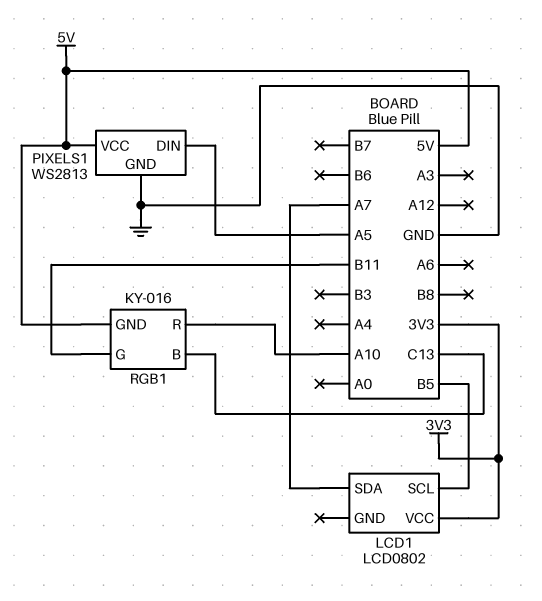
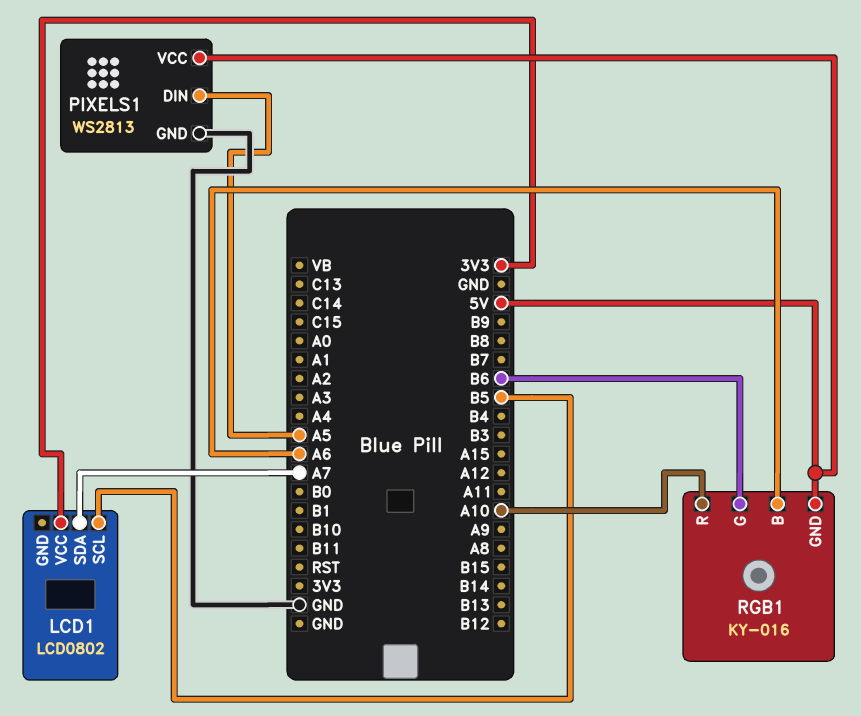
RGB1 pin B: C13 -> A6
RGB1 pin G: B11 -> B6

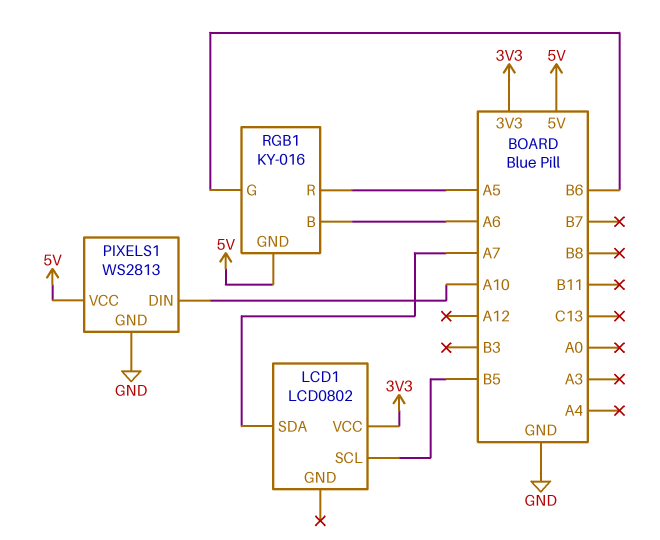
PIXELS1 pin DIN: A5 -> A10
RGB1 pin R: A10 -> A5

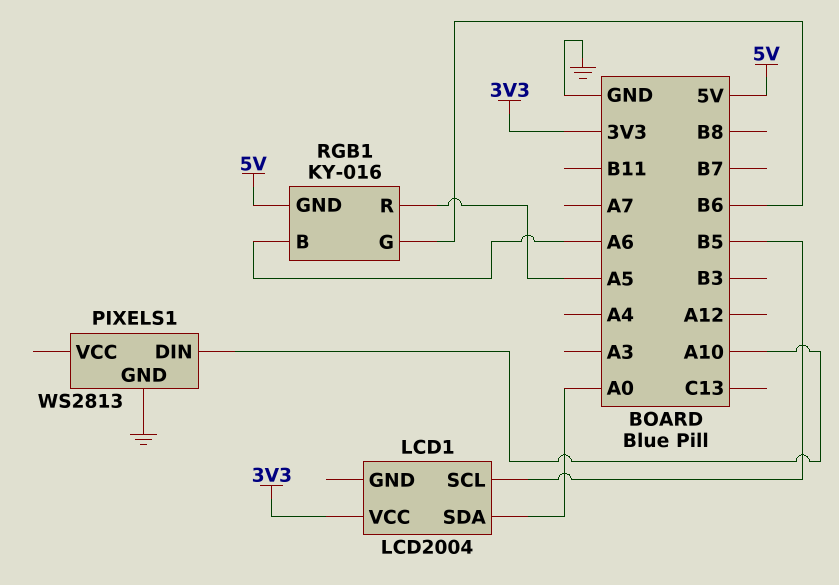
LCD1: LCD0802 -> LCD2004
LCD1 pin SDA: A7 -> A0
PIXELS1 pin VCC: 5V -> none

